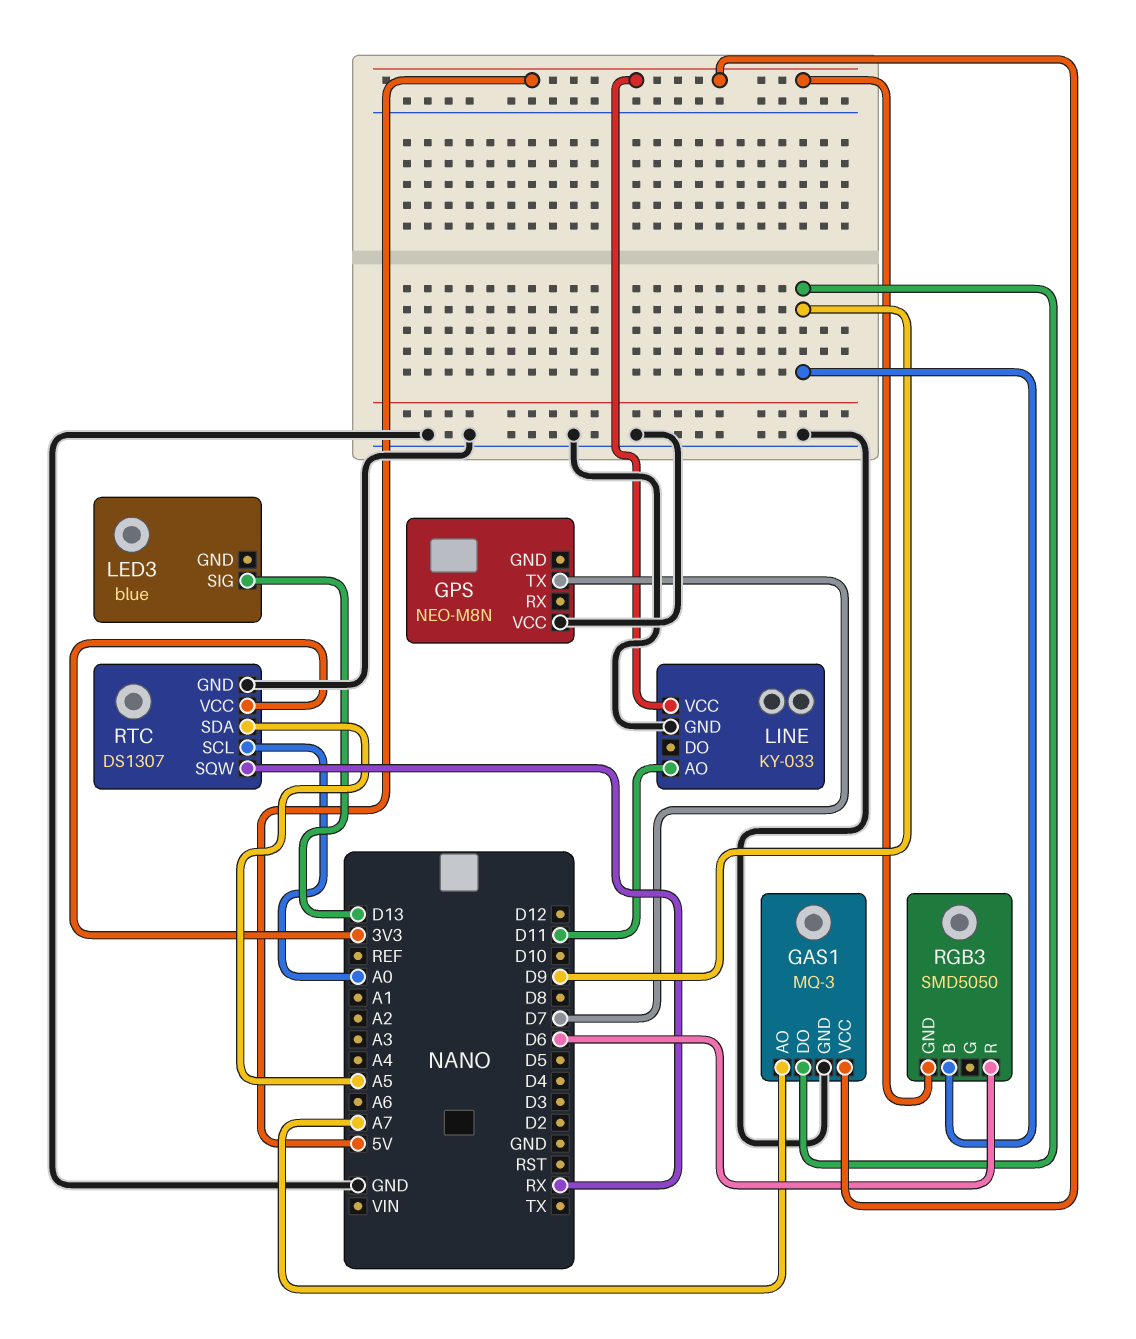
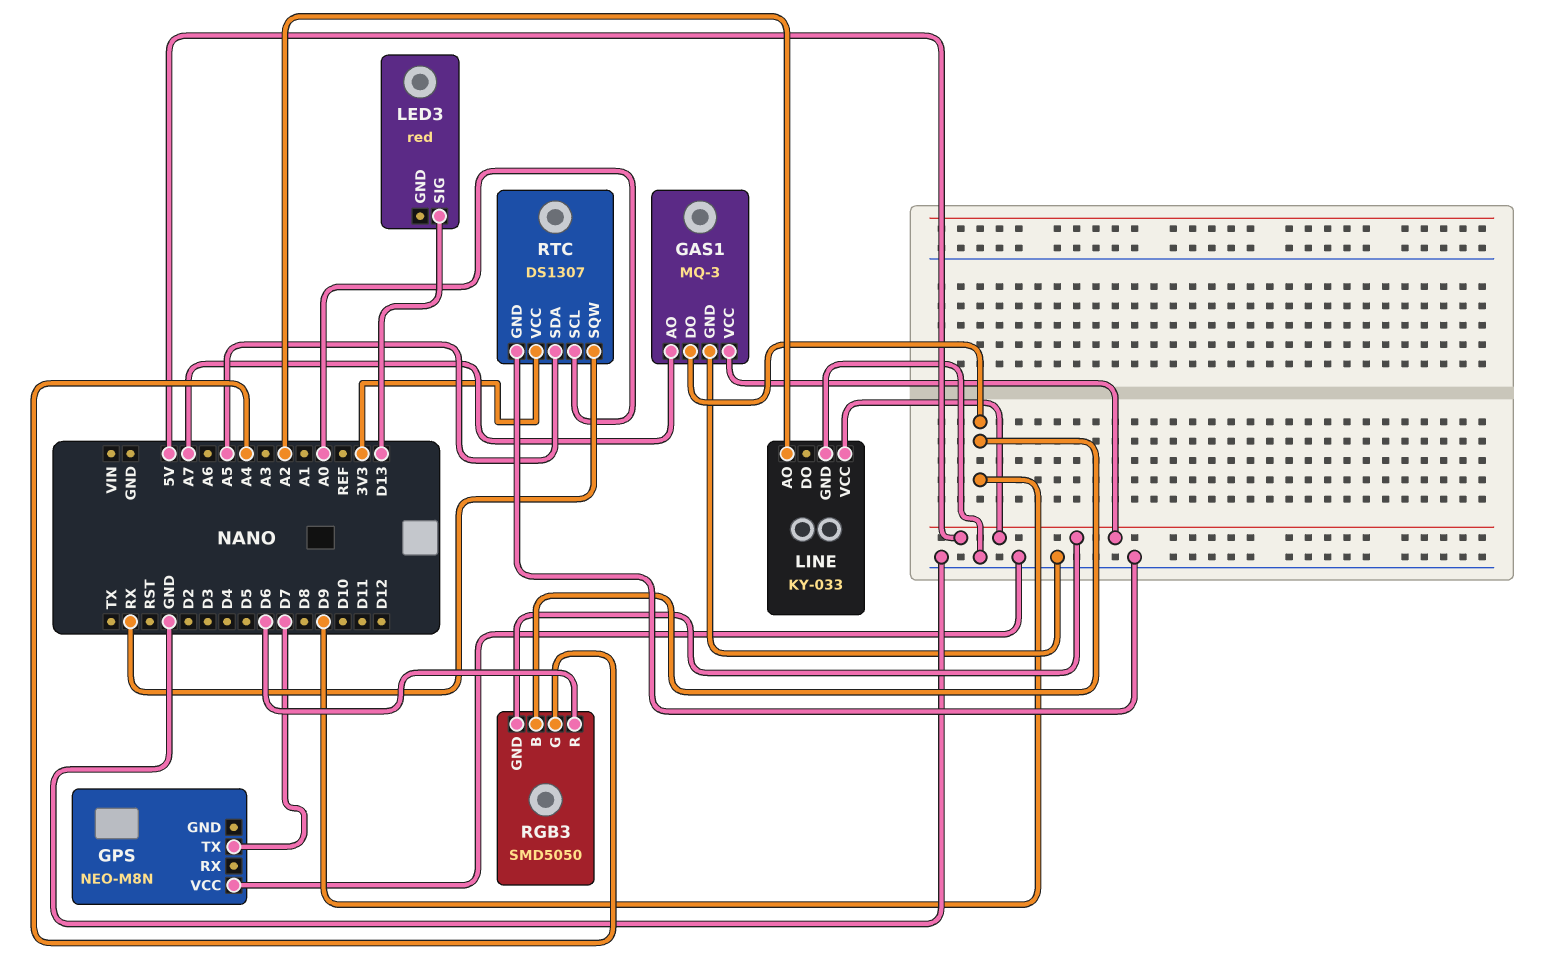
LED3: blue -> red
LINE pin AO: D11 -> A2
RGB3 pin G: none -> A4

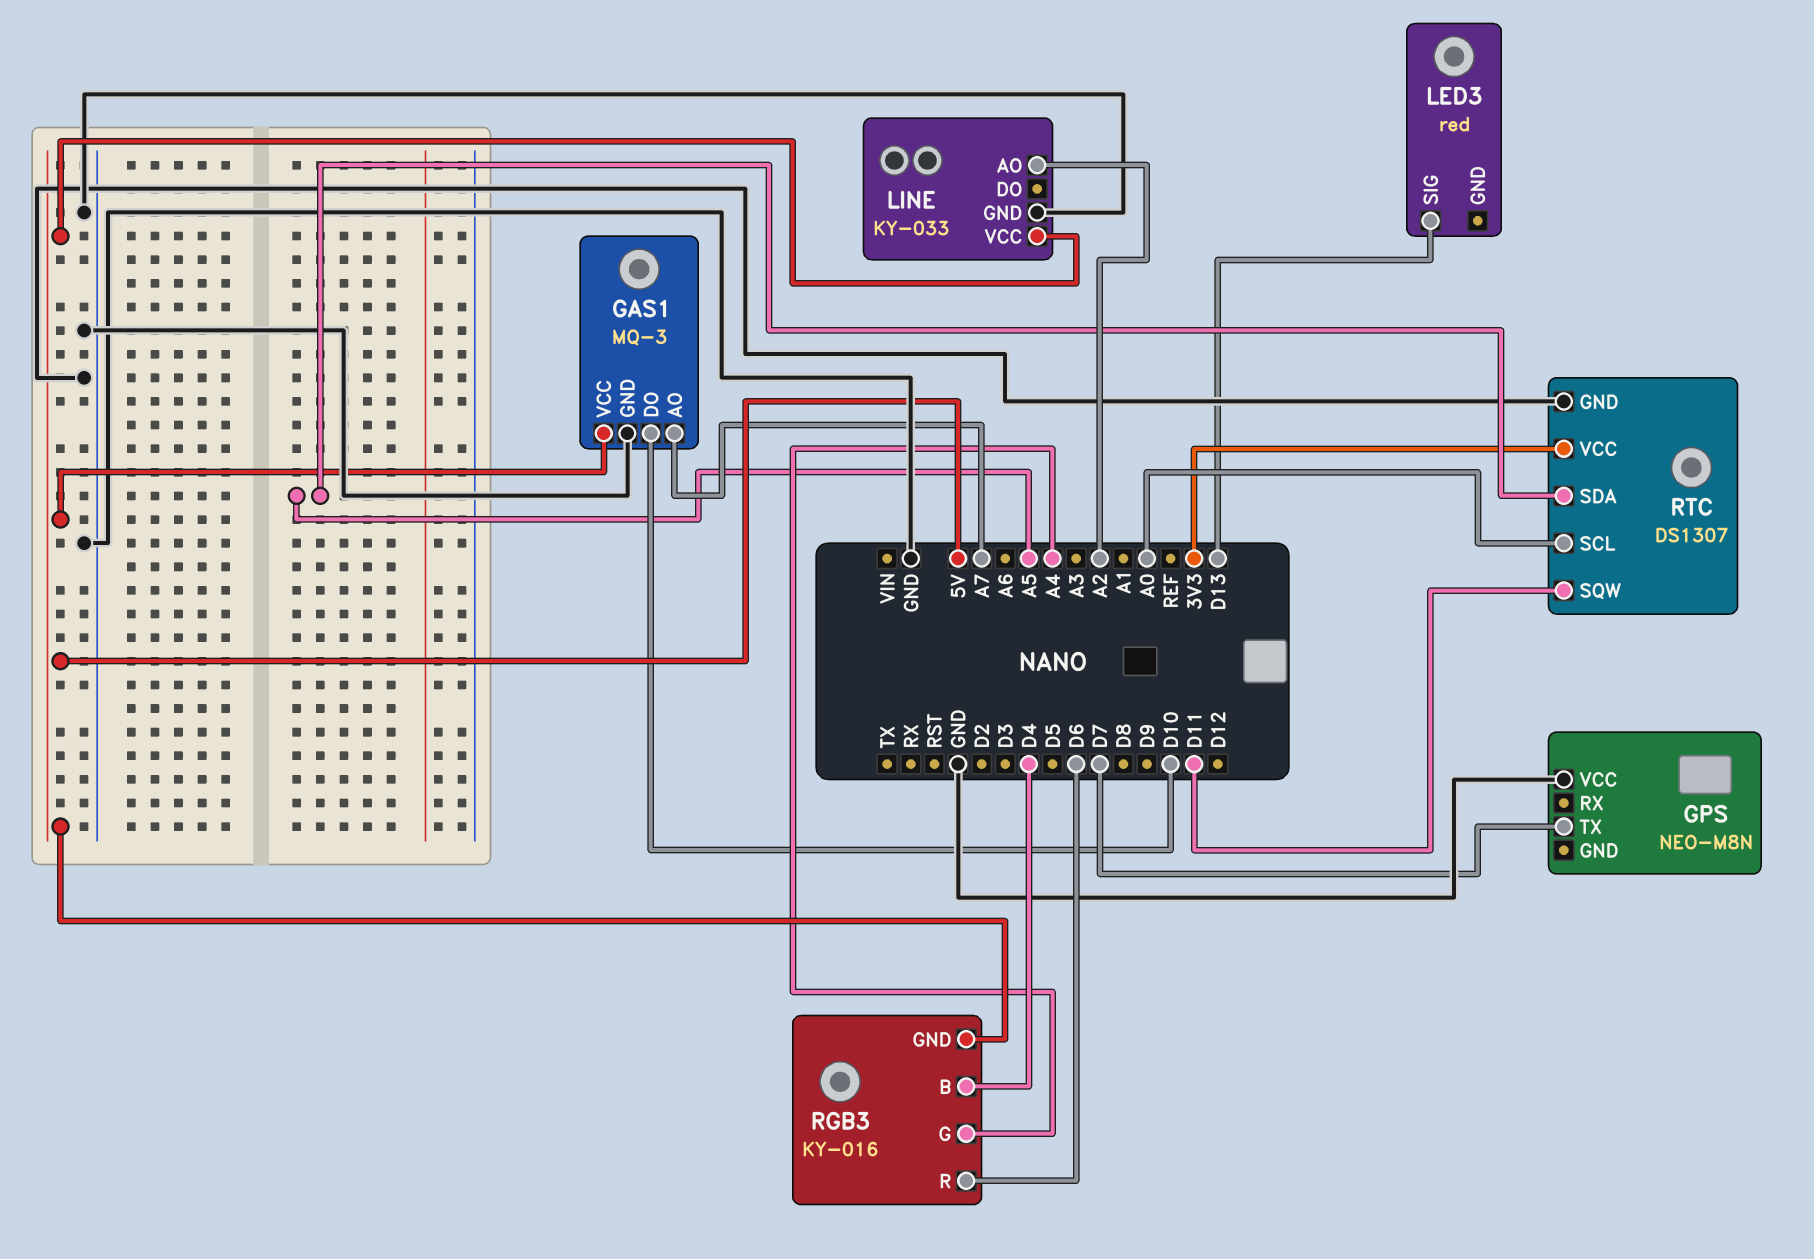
GAS1 pin DO: D9 -> D10
RGB3: SMD5050 -> KY-016
RGB3 pin B: D9 -> D4
RTC pin SQW: RX -> D11

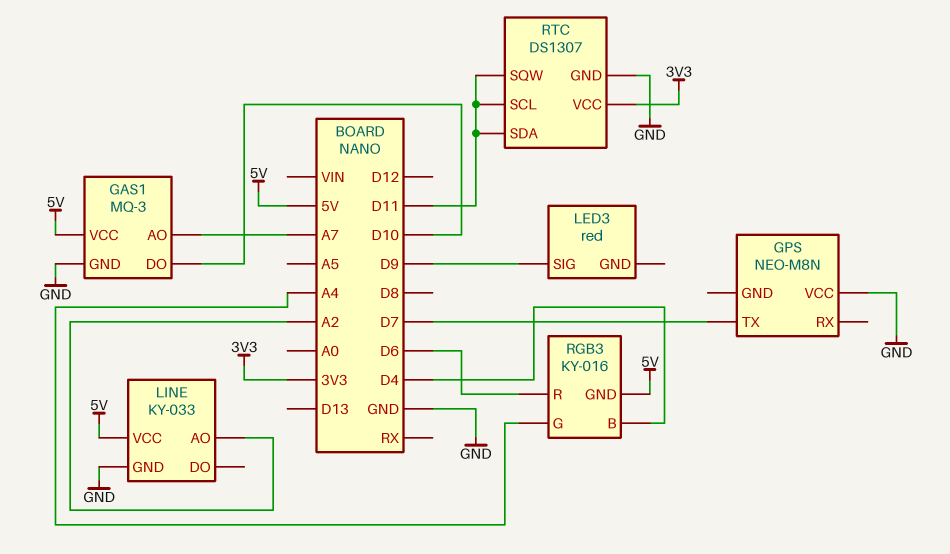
LED3 pin SIG: D13 -> D9
RTC pin SCL: A0 -> D11
RTC pin SDA: A5 -> D11

